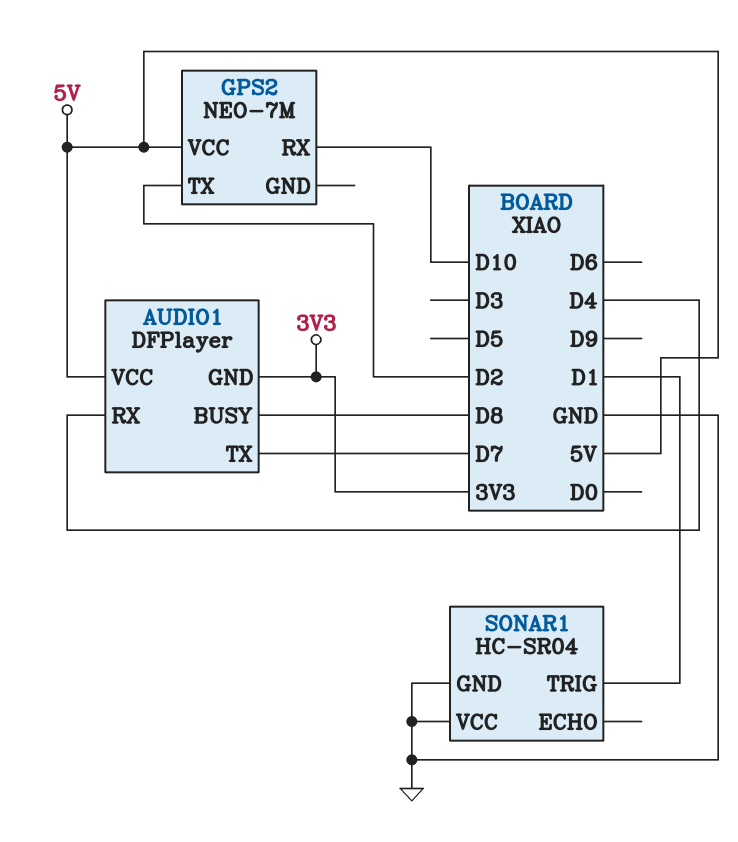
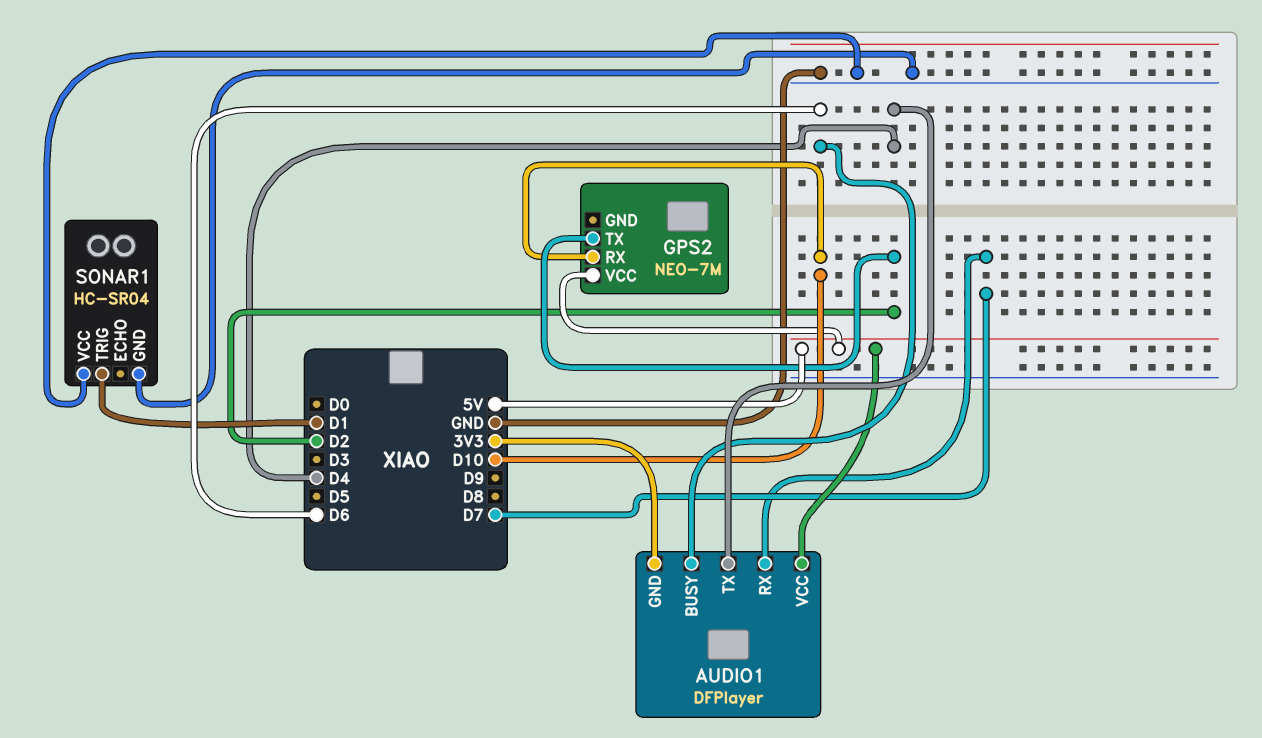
AUDIO1 pin BUSY: D8 -> D6
AUDIO1 pin RX: D4 -> D7
AUDIO1 pin TX: D7 -> D4

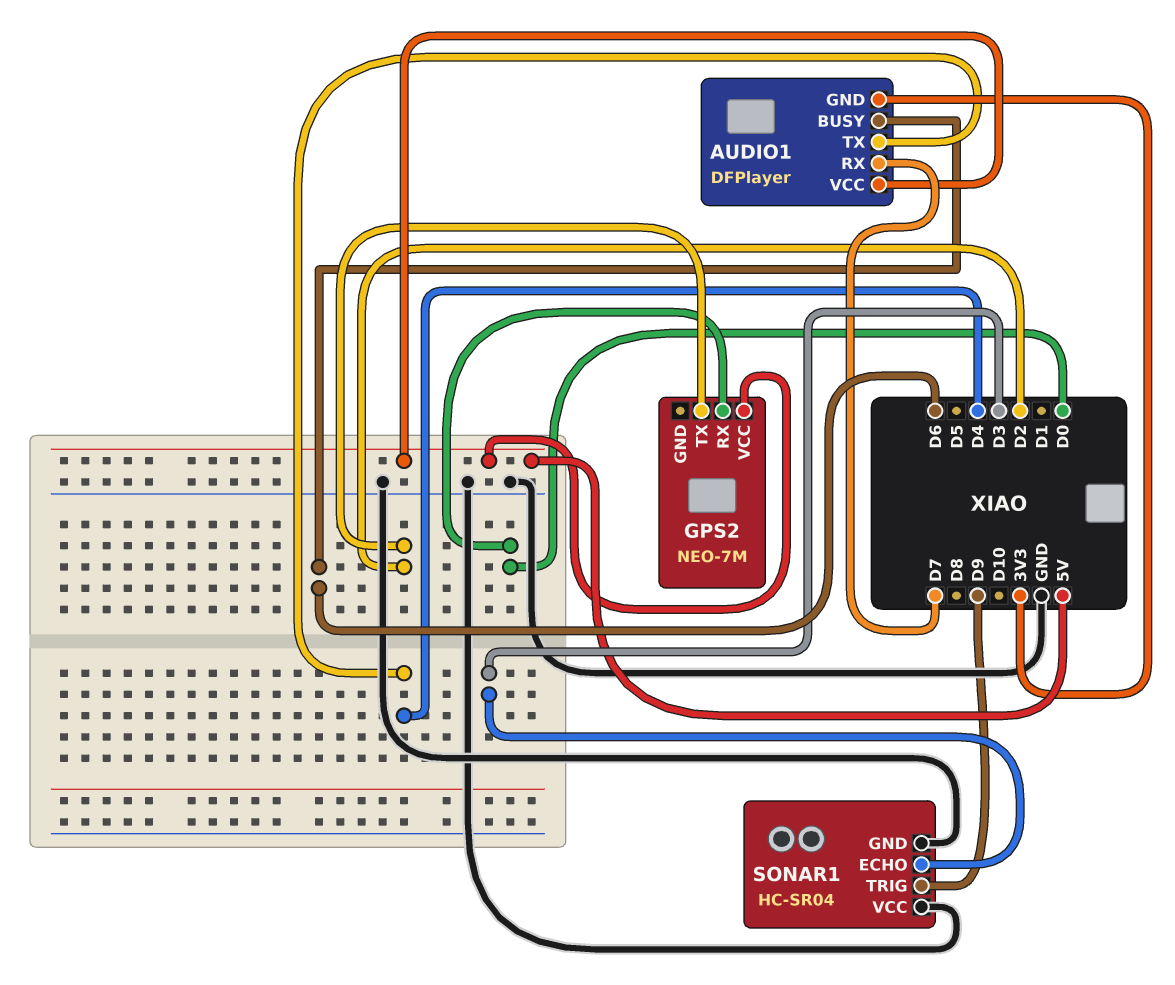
GPS2 pin RX: D10 -> D0
SONAR1 pin ECHO: none -> D3
SONAR1 pin TRIG: D1 -> D9

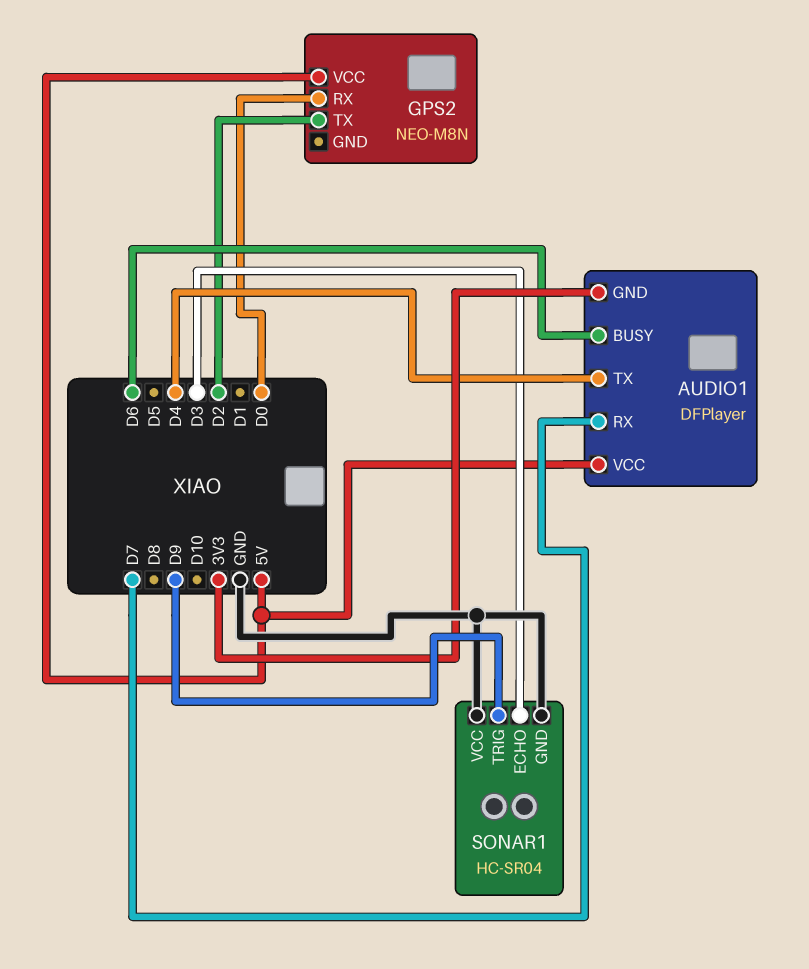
GPS2: NEO-7M -> NEO-M8N

